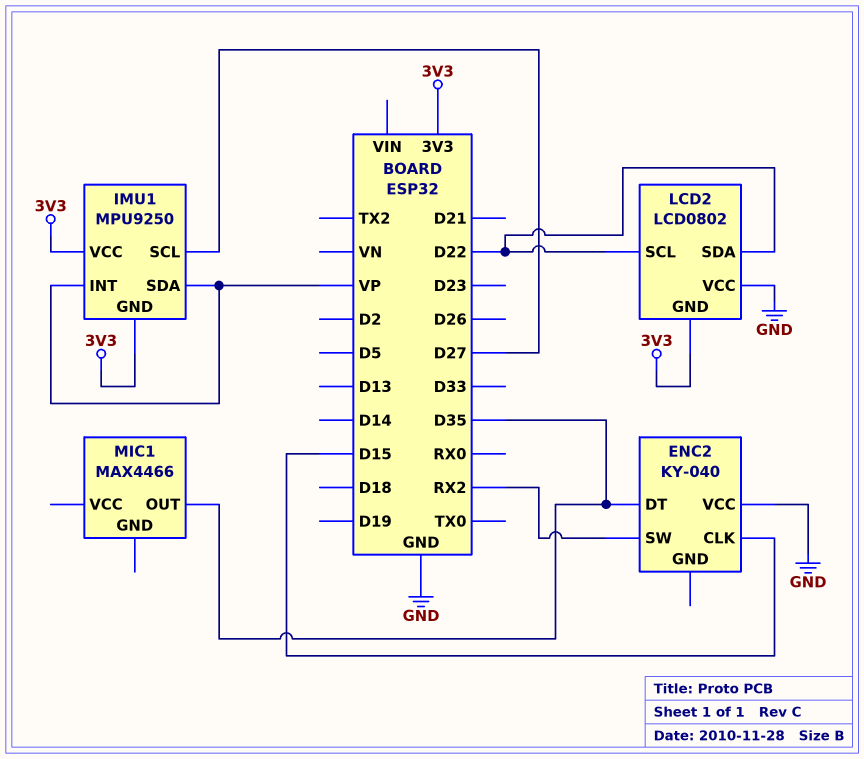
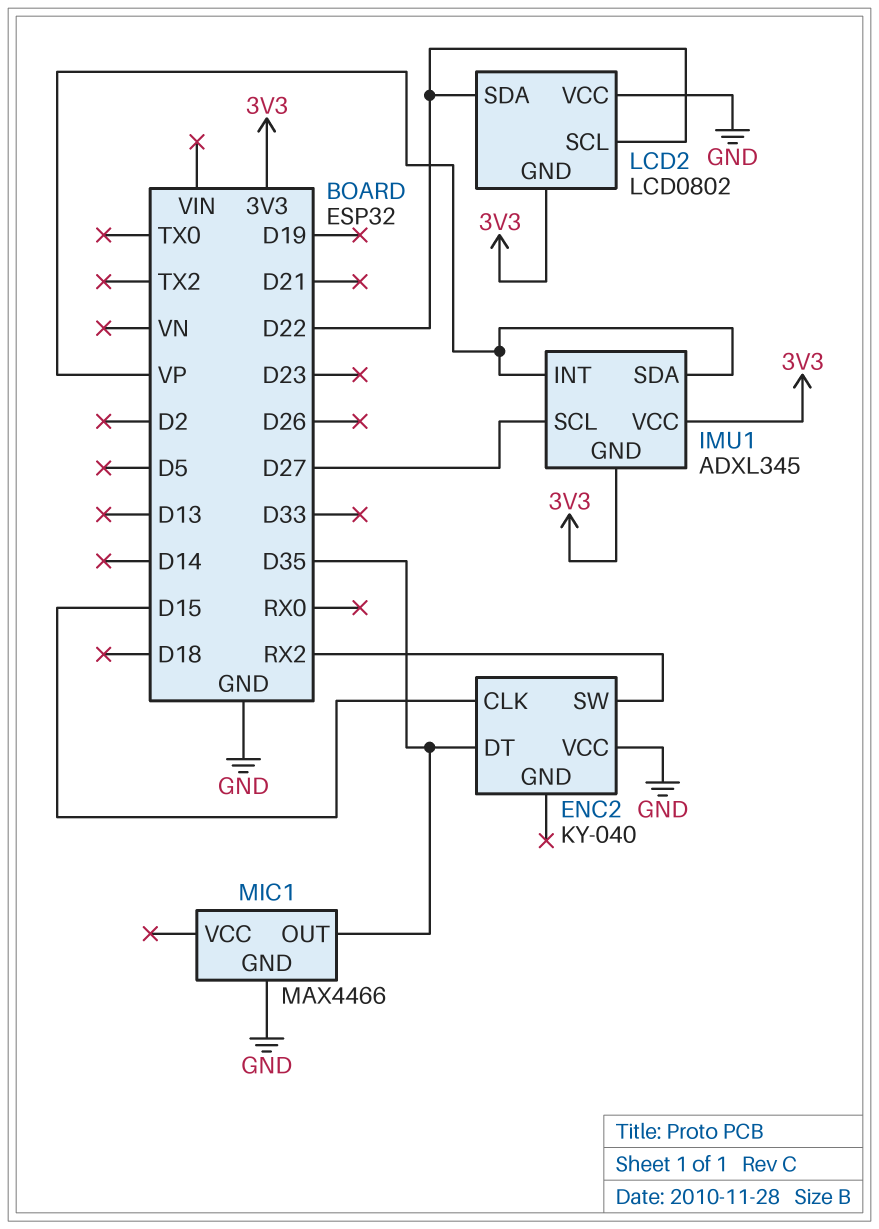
IMU1: MPU9250 -> ADXL345
MIC1 pin GND: none -> GND

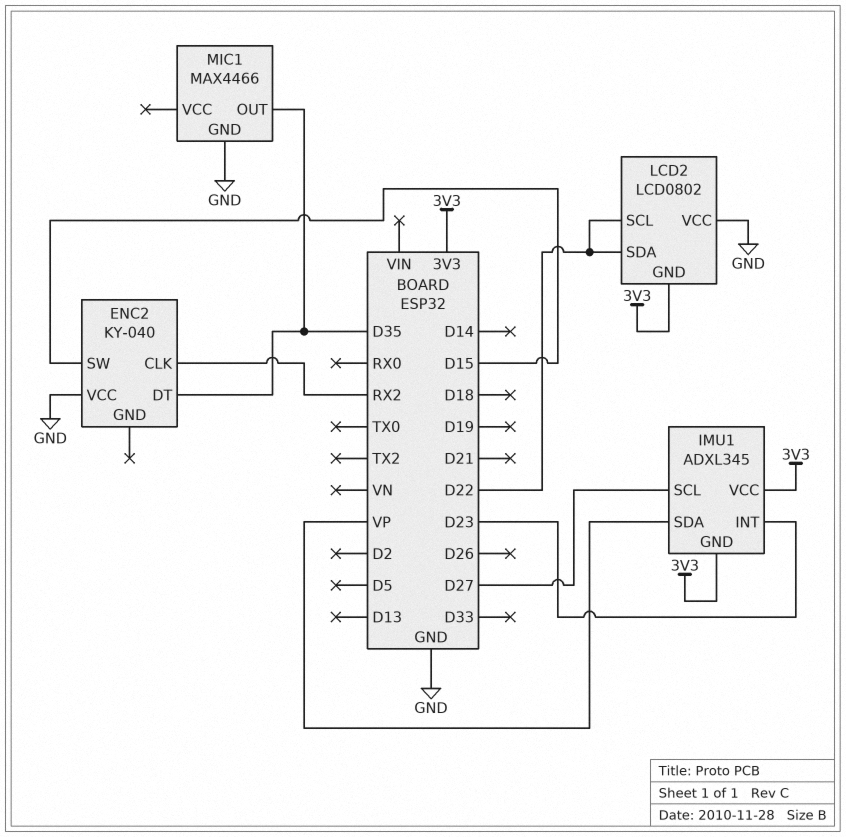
ENC2 pin CLK: D15 -> RX2
ENC2 pin SW: RX2 -> D15
IMU1 pin INT: VP -> D23

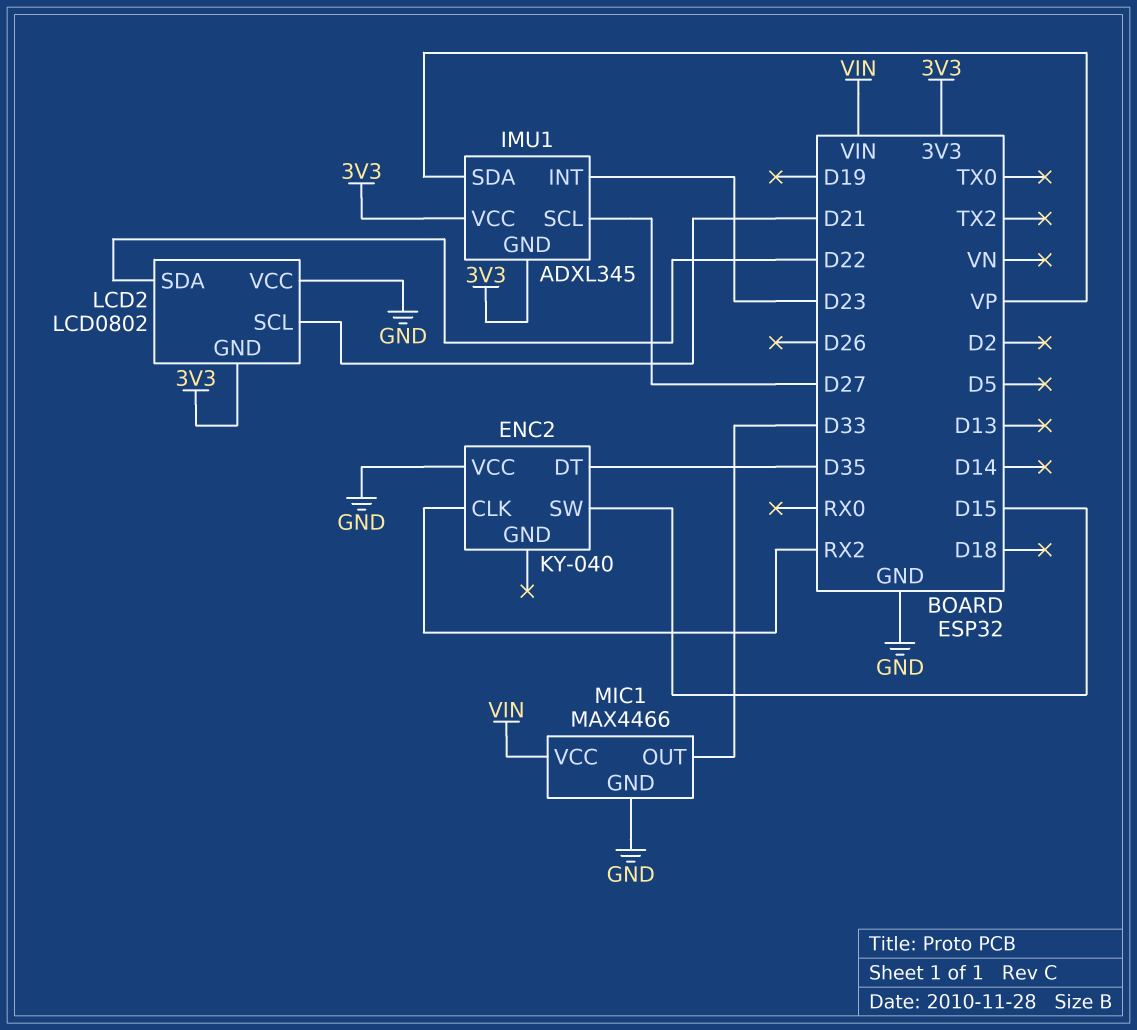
LCD2 pin SCL: D22 -> D21
MIC1 pin OUT: D35 -> D33
MIC1 pin VCC: none -> VIN

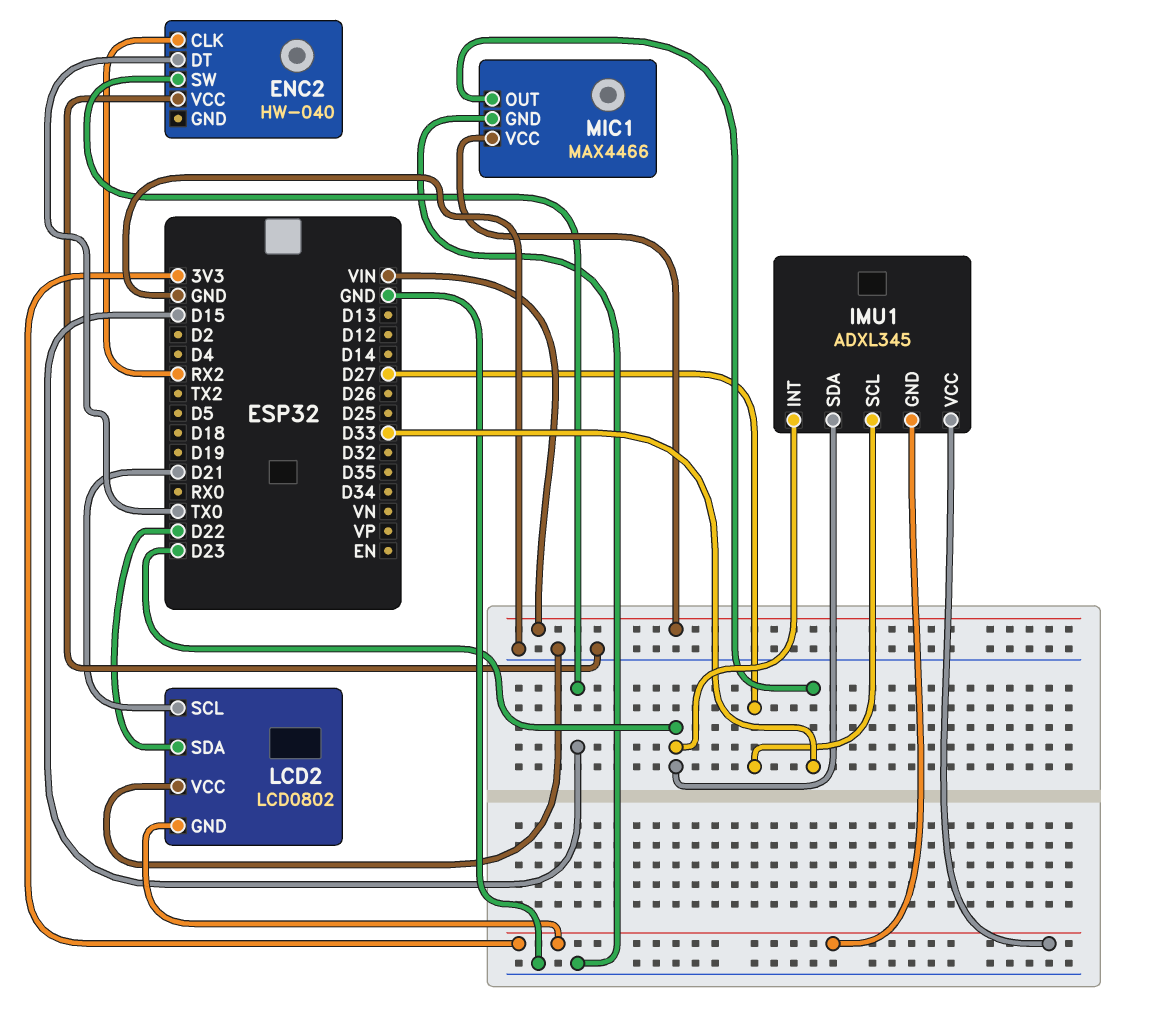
ENC2: KY-040 -> HW-040
ENC2 pin DT: D35 -> TX0
IMU1 pin SDA: VP -> D23

